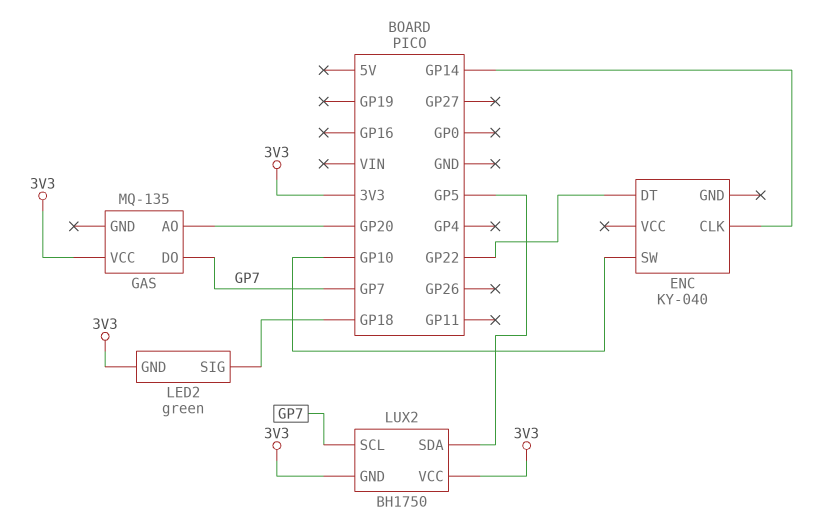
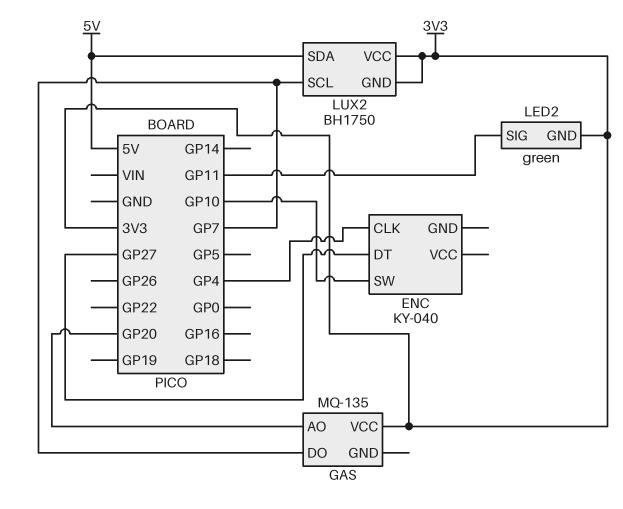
ENC pin CLK: GP14 -> GP4
ENC pin DT: GP22 -> GP27
LED2 pin SIG: GP18 -> GP11
LUX2 pin SDA: GP5 -> 5V

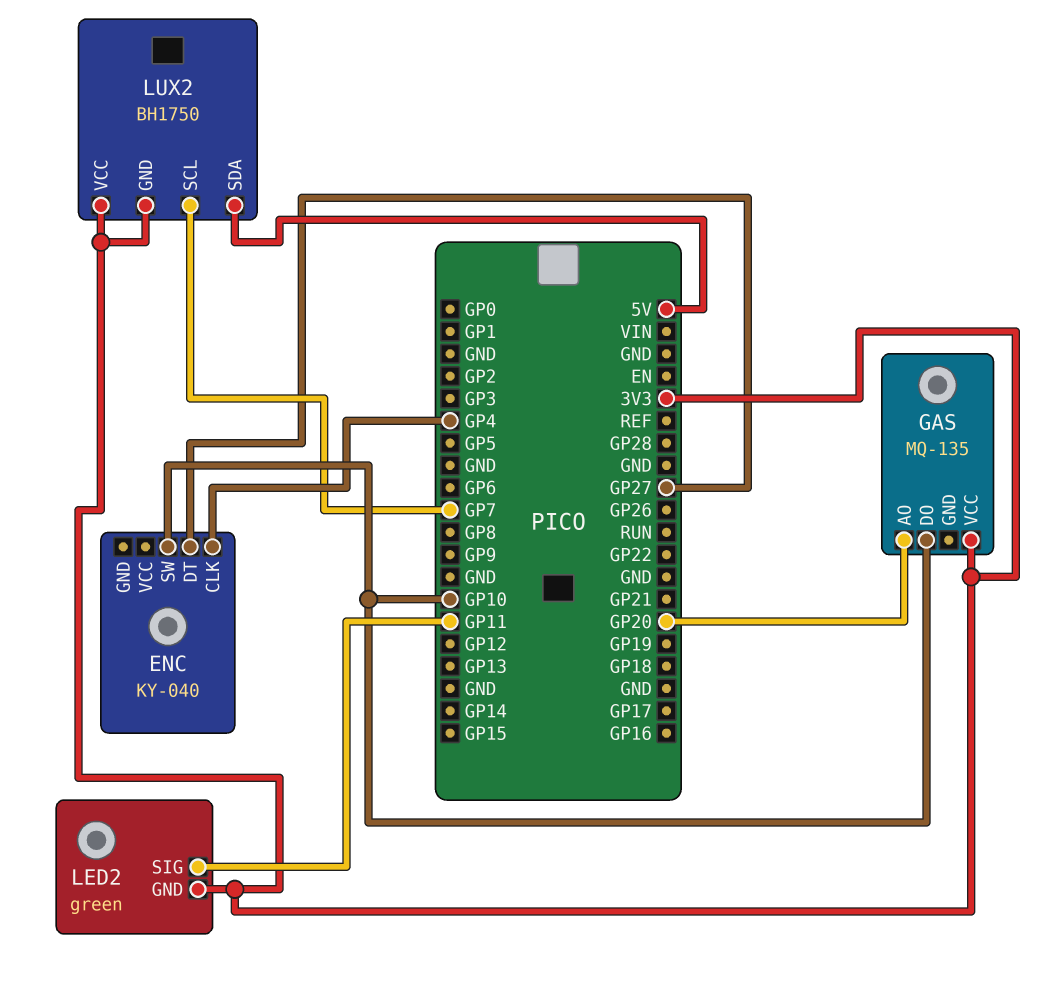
GAS pin DO: GP7 -> GP10

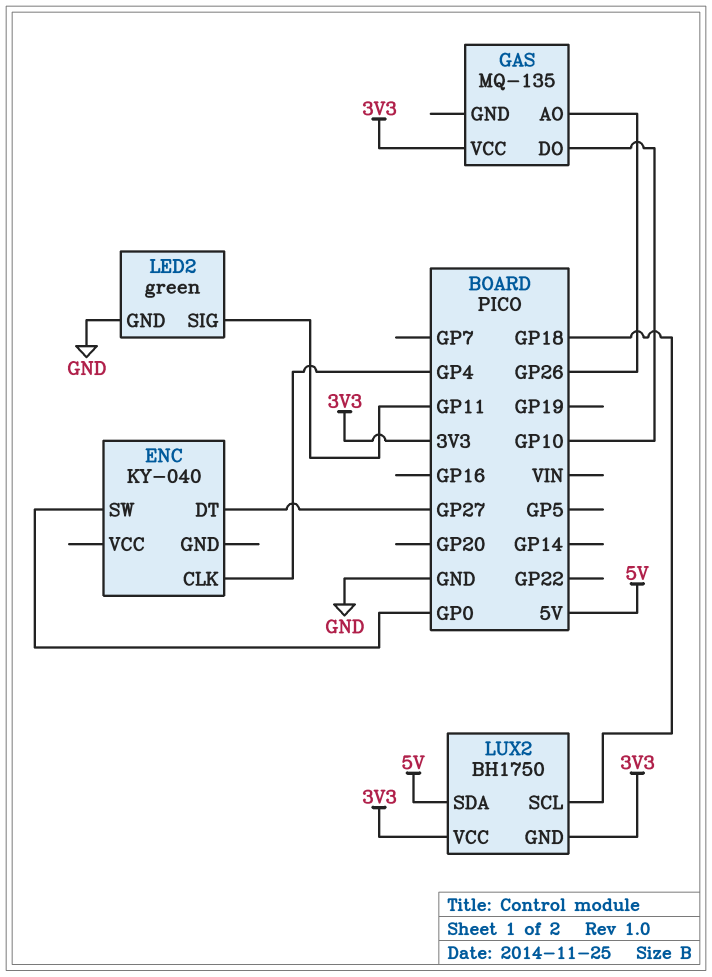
ENC pin SW: GP10 -> GP0
GAS pin AO: GP20 -> GP26
LED2 pin GND: 3V3 -> GND
LUX2 pin SCL: GP7 -> GP18

